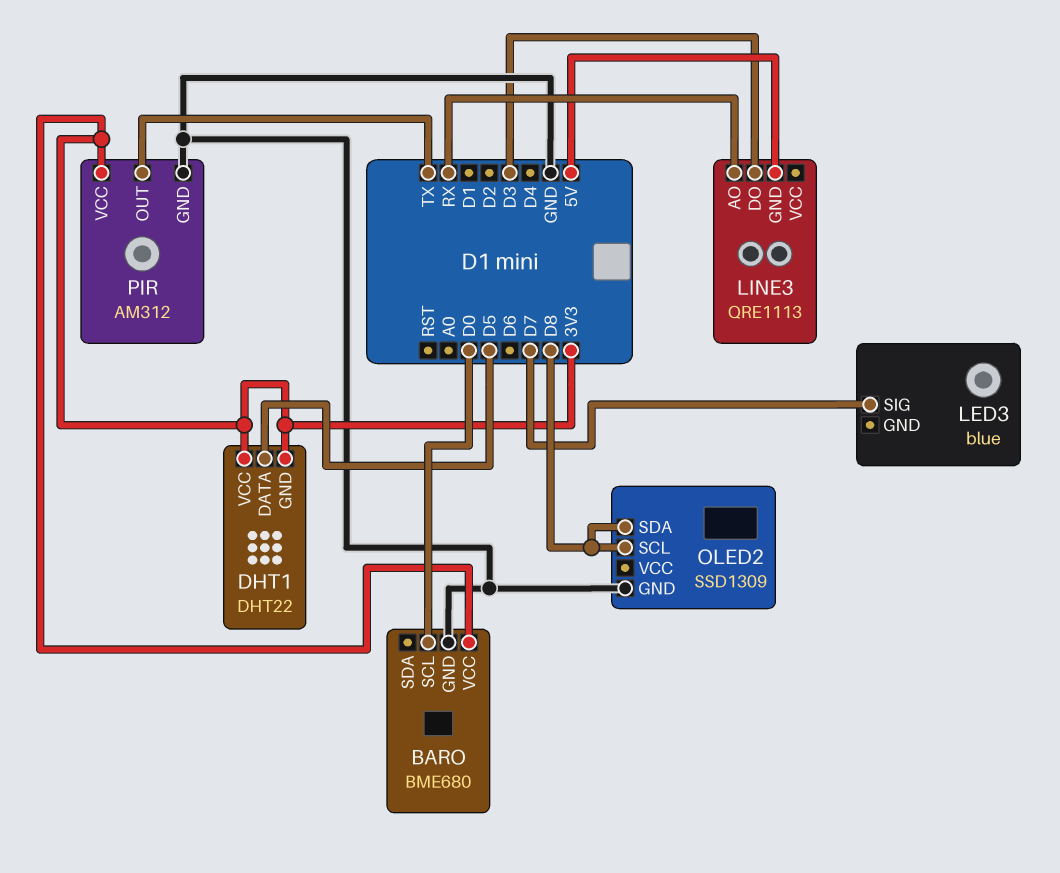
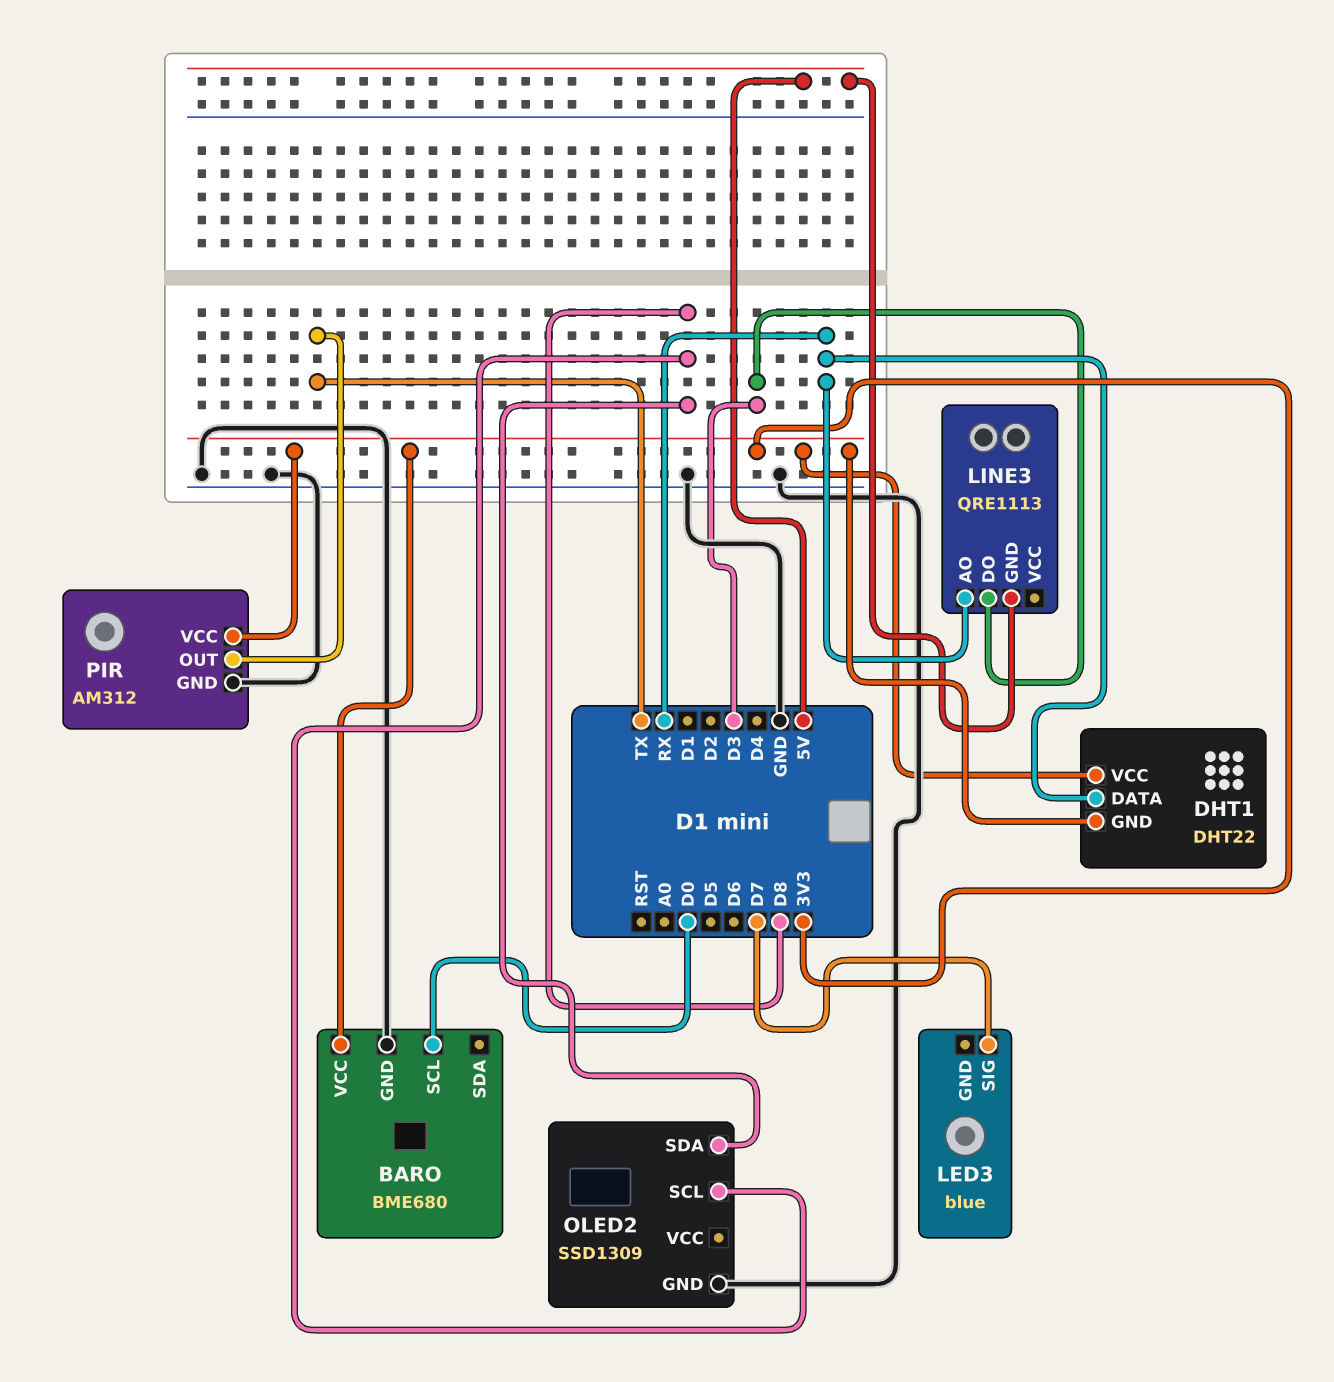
DHT1 pin DATA: D5 -> RX

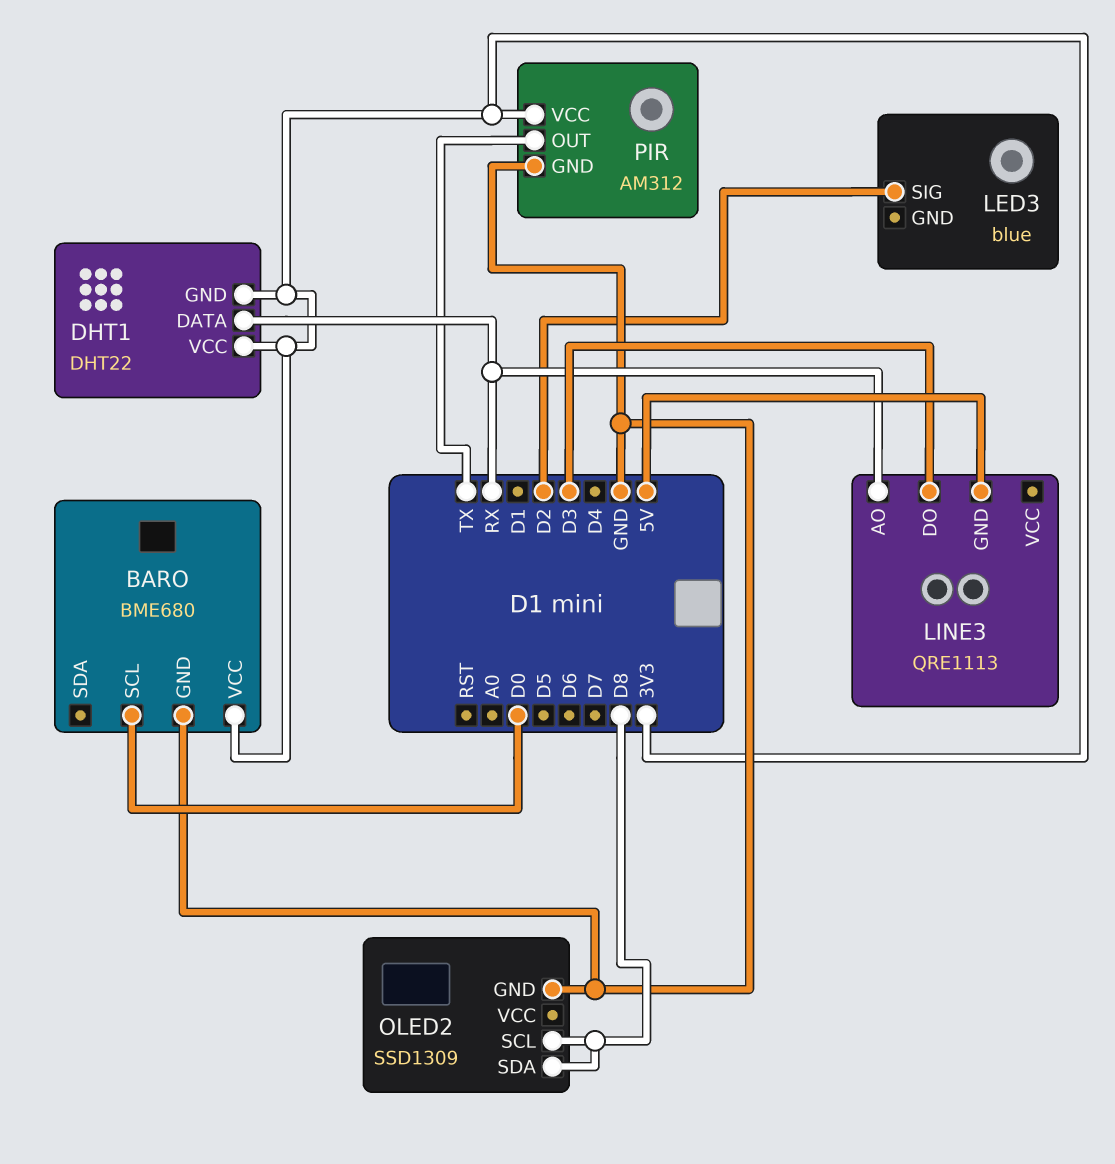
LED3 pin SIG: D7 -> D2

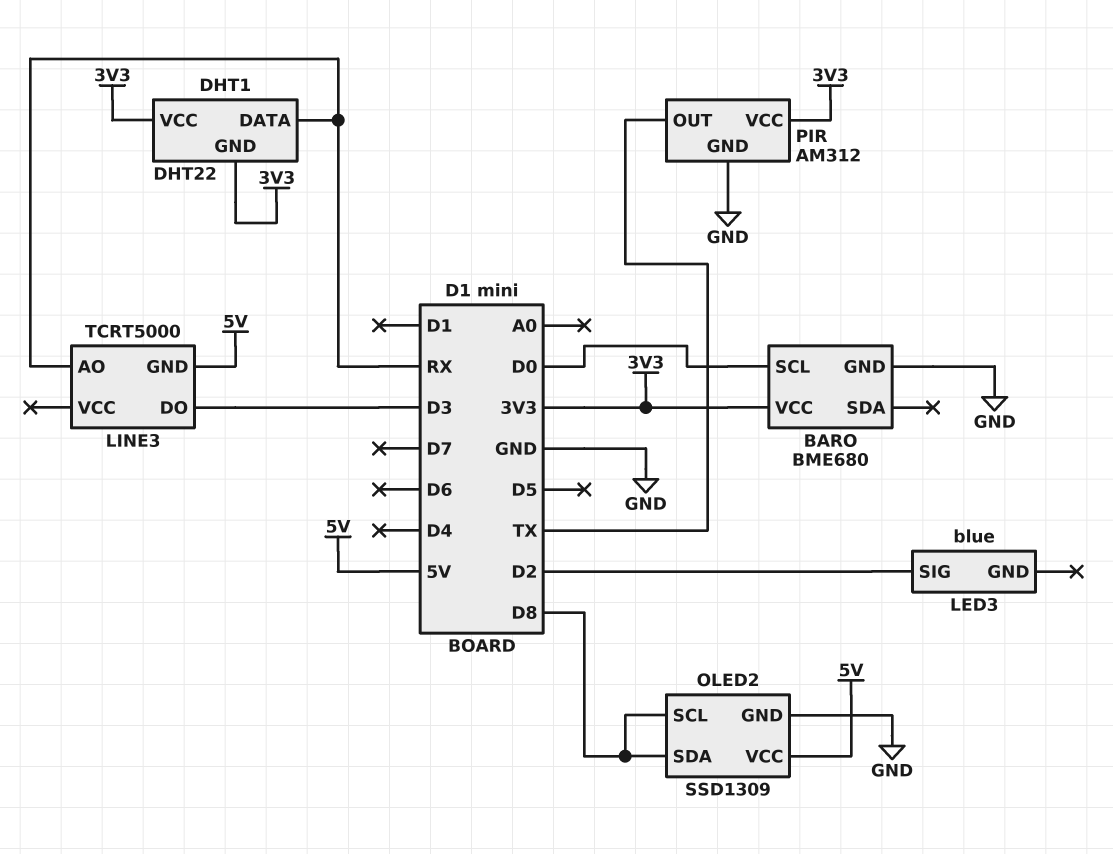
LINE3: QRE1113 -> TCRT5000
OLED2 pin VCC: none -> 5V

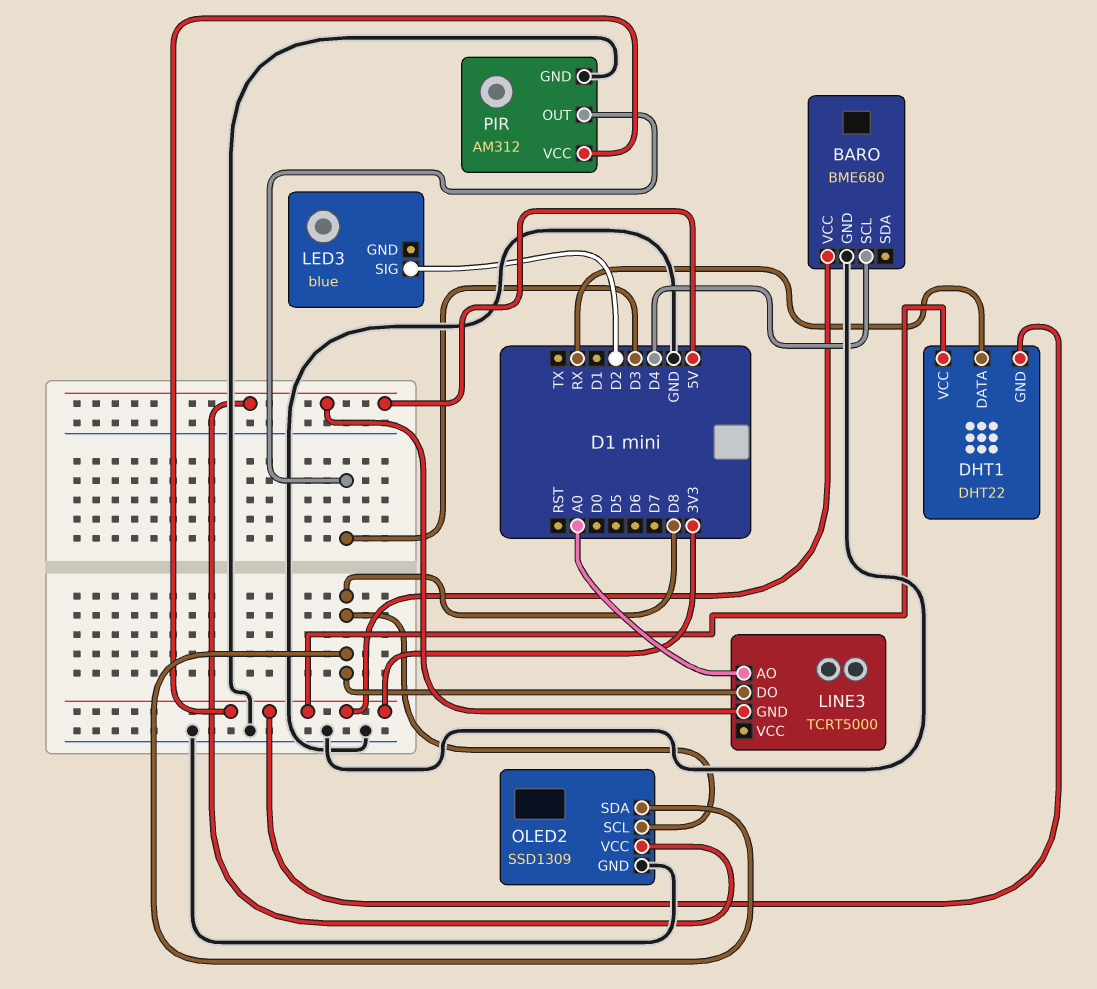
BARO pin SCL: D0 -> D4
LINE3 pin AO: RX -> A0
LINE3 pin DO: D3 -> D8
PIR pin OUT: TX -> D3

